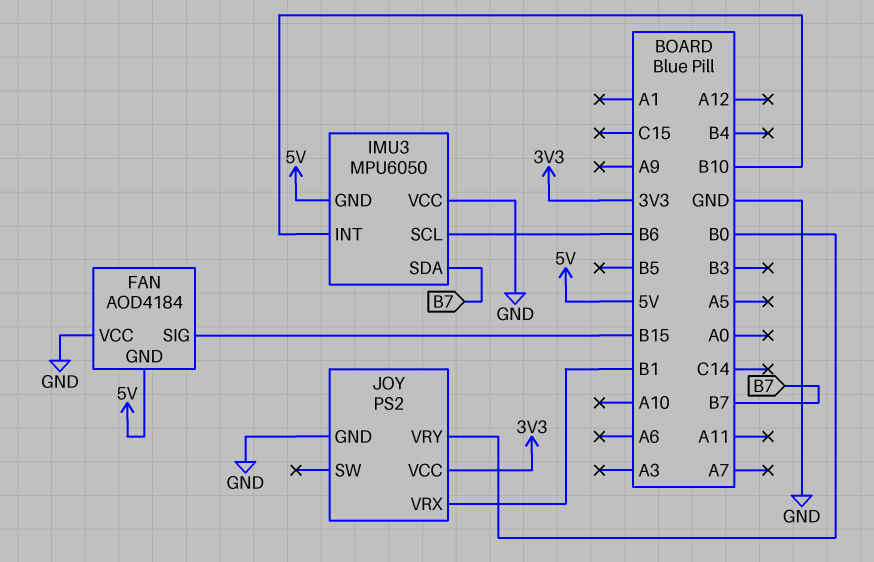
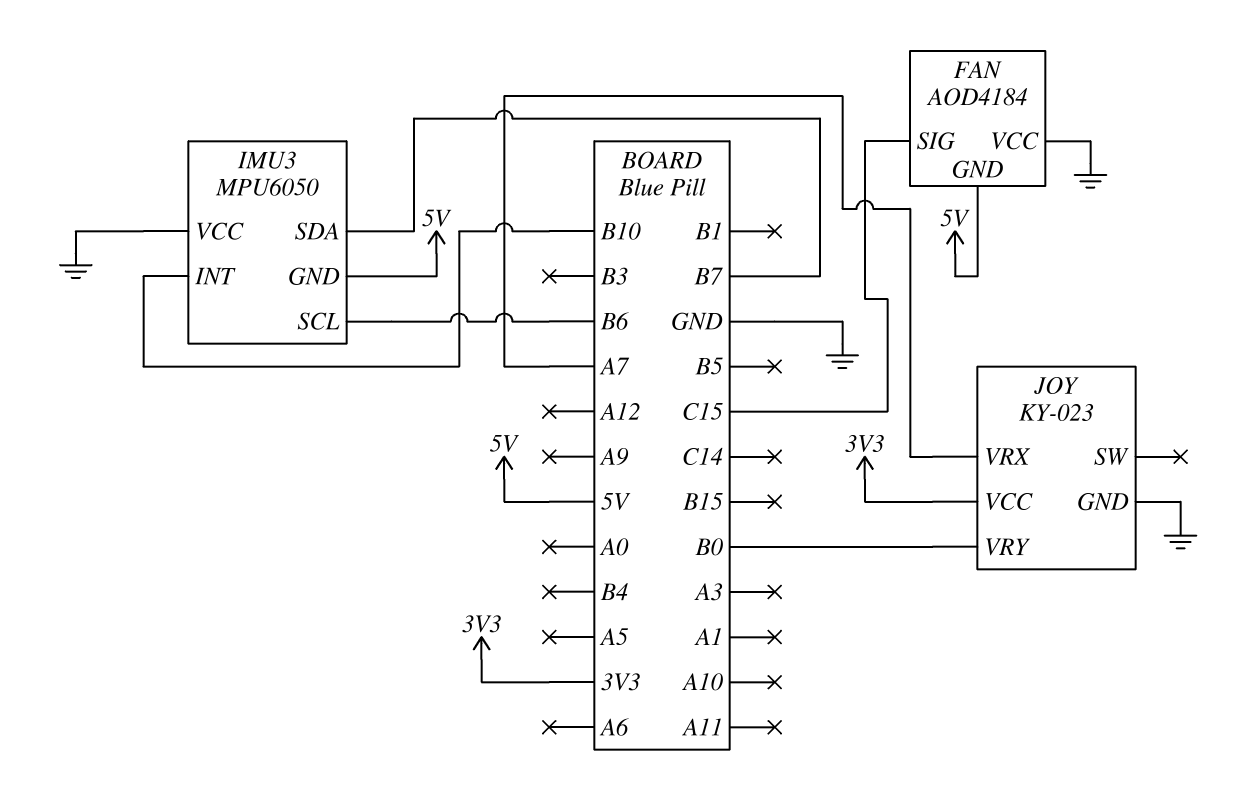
FAN pin SIG: B15 -> C15
JOY: PS2 -> KY-023
JOY pin VRX: B1 -> A7

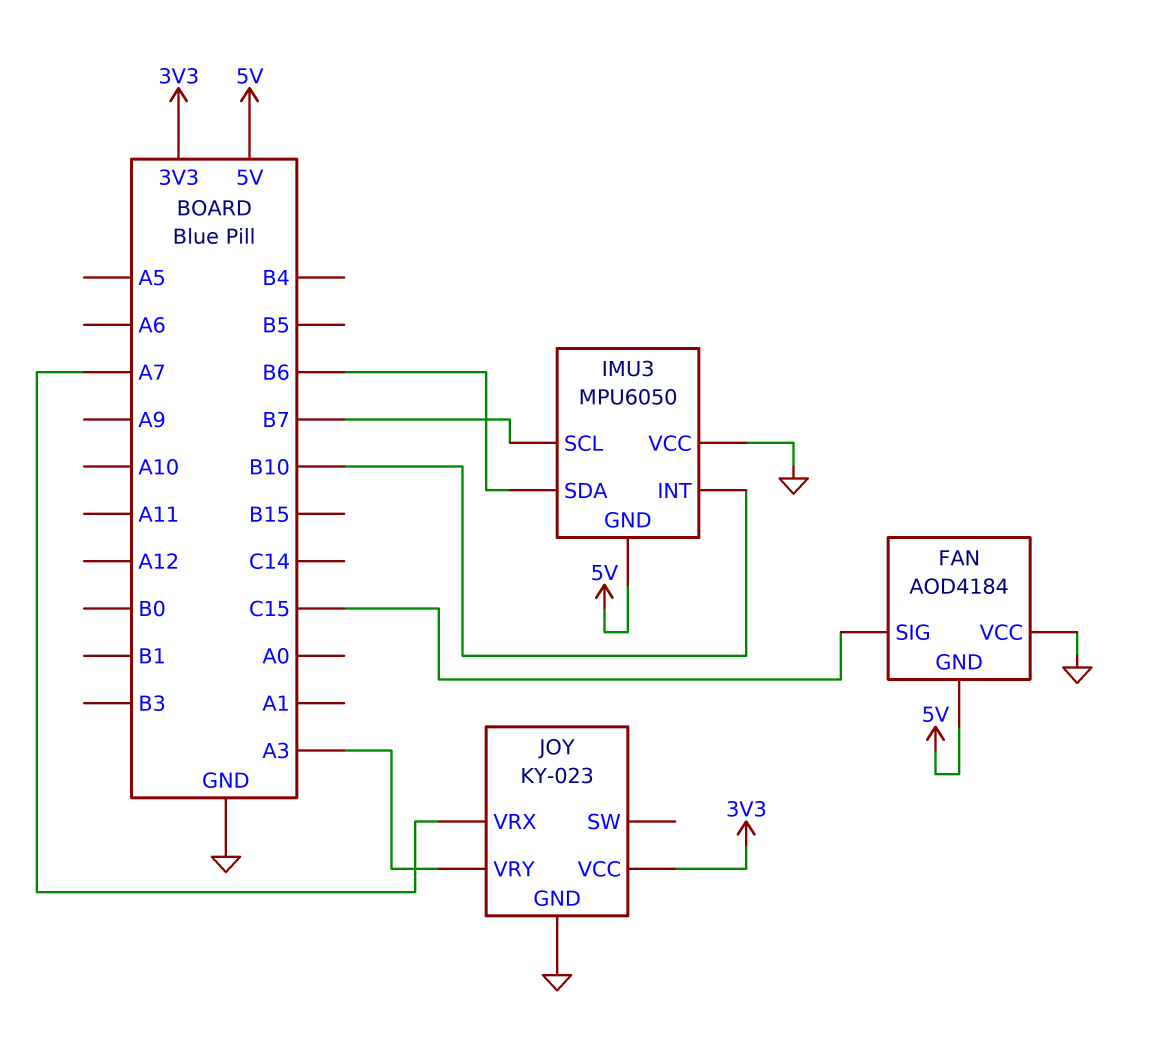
IMU3 pin SCL: B6 -> B7
IMU3 pin SDA: B7 -> B6
JOY pin VRY: B0 -> A3

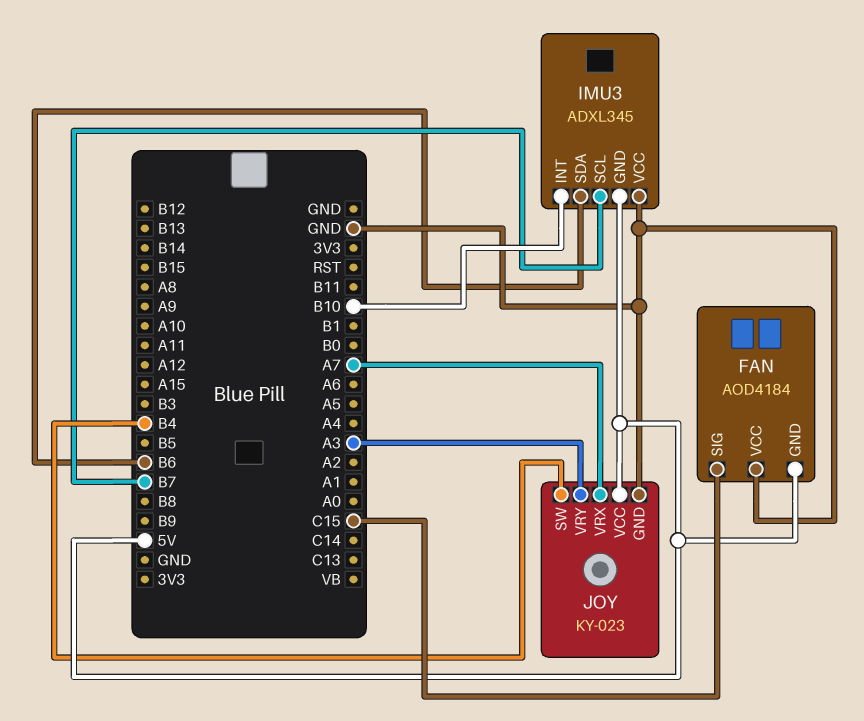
IMU3: MPU6050 -> ADXL345
JOY pin SW: none -> B4
JOY pin VCC: 3V3 -> 5V

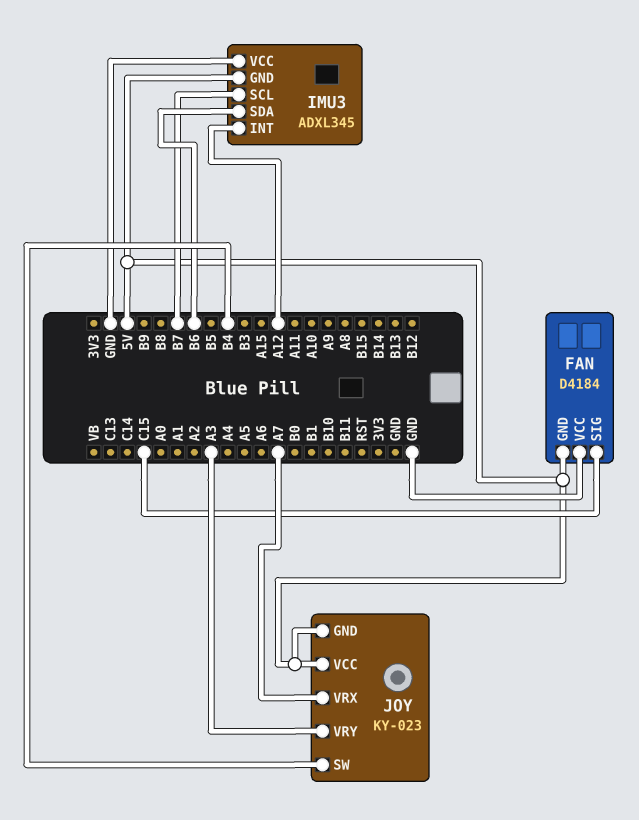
FAN: AOD4184 -> D4184
IMU3 pin INT: B10 -> A12
JOY pin GND: GND -> 5V

